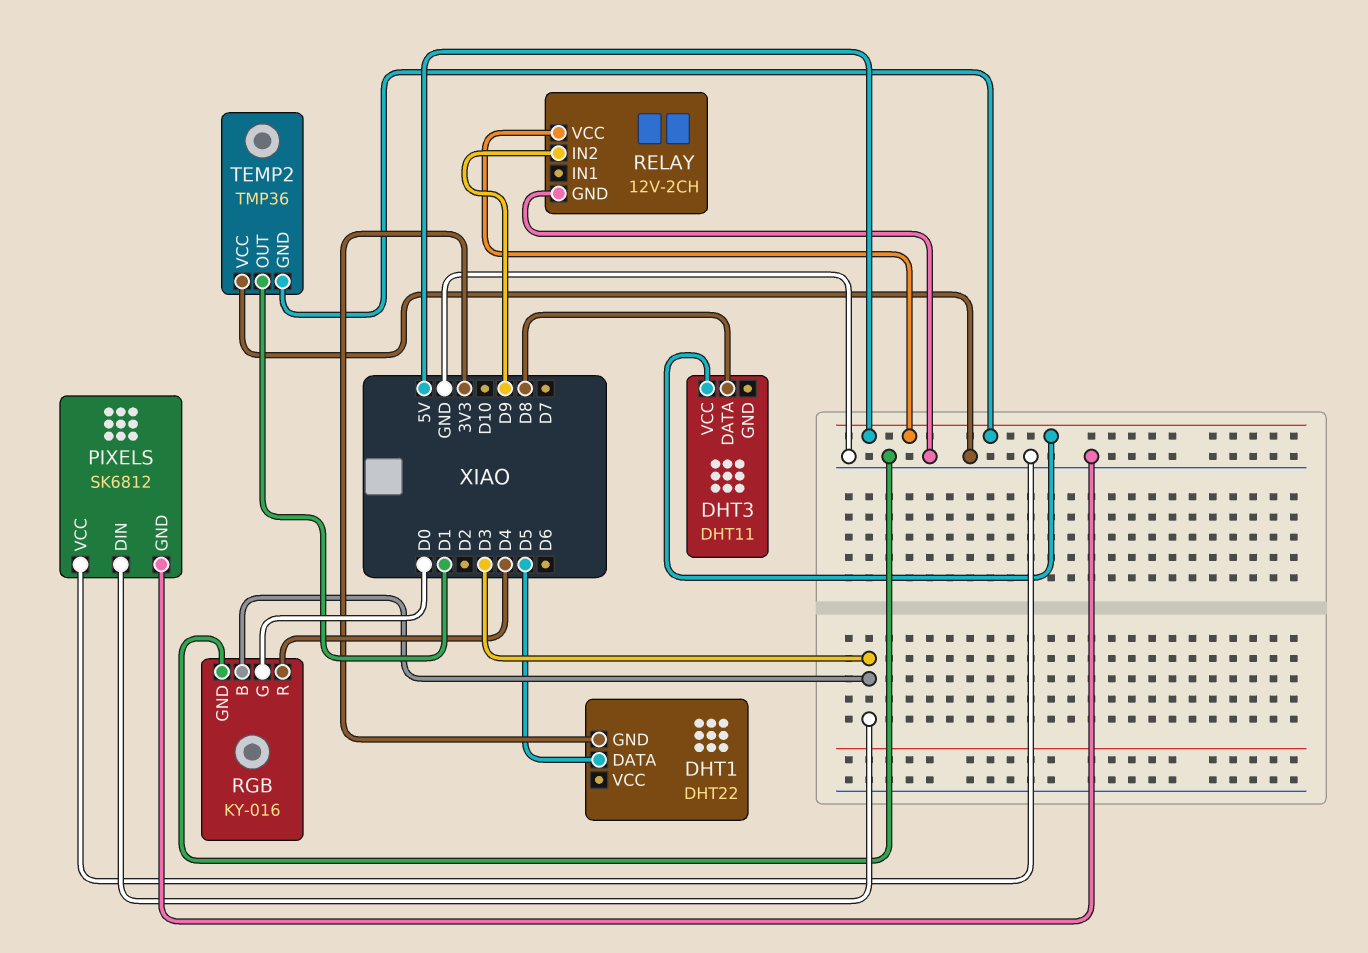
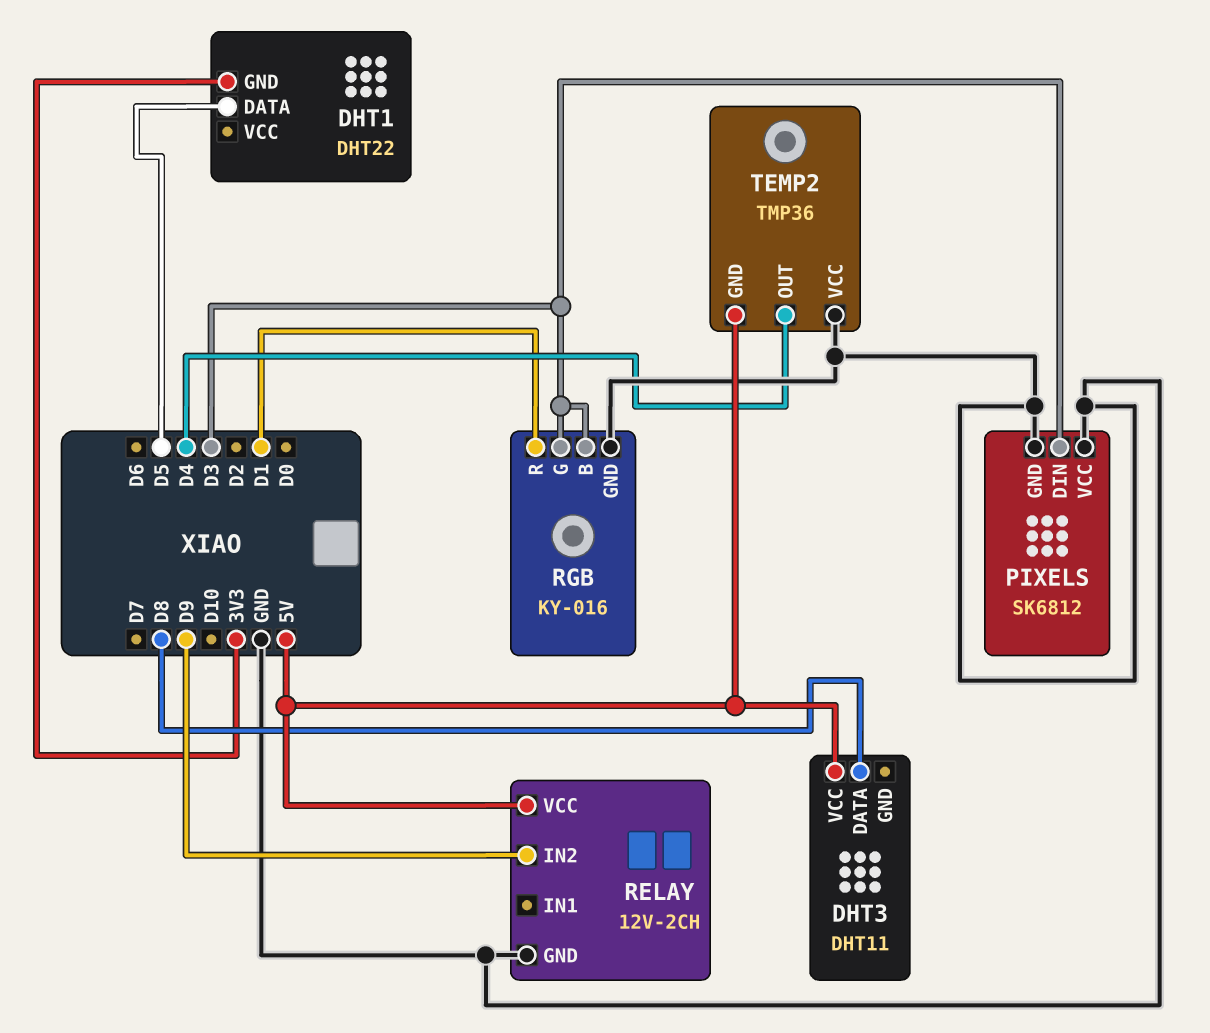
RGB pin G: D0 -> D3
RGB pin R: D4 -> D1
TEMP2 pin OUT: D1 -> D4

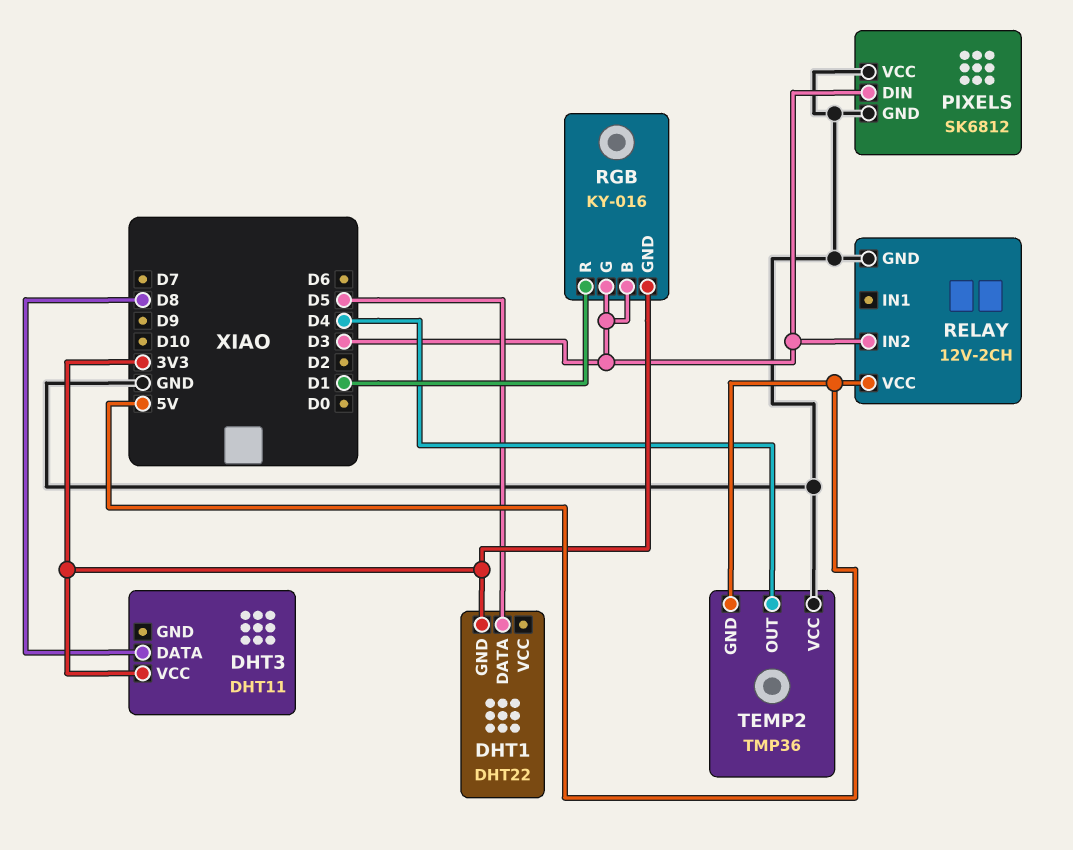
DHT3 pin VCC: 5V -> 3V3
RELAY pin IN2: D9 -> D3
RGB pin GND: GND -> 3V3

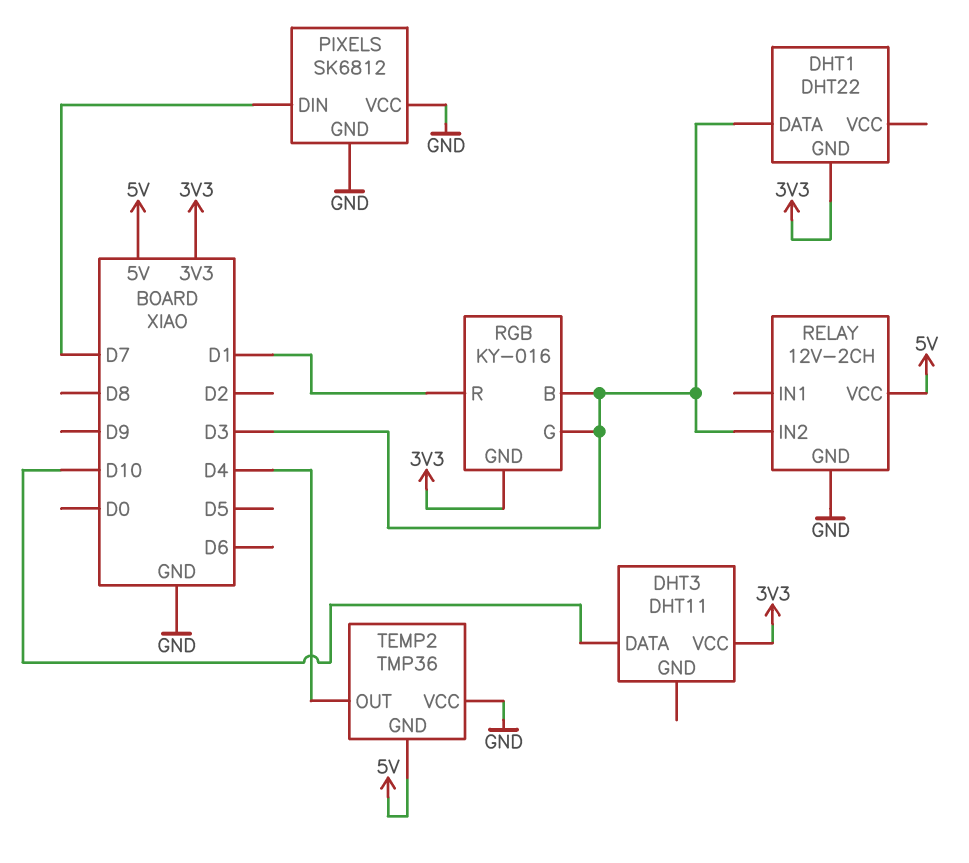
DHT1 pin DATA: D5 -> D3
DHT3 pin DATA: D8 -> D10
PIXELS pin DIN: D3 -> D7

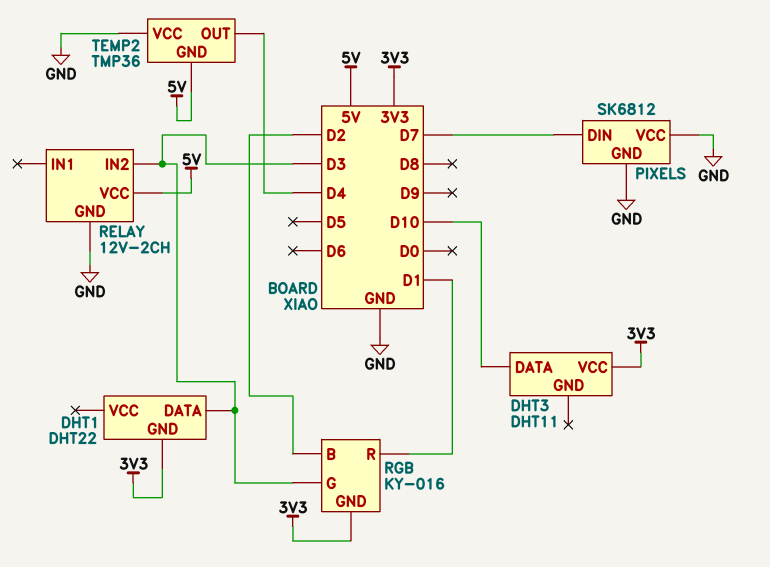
RGB pin B: D3 -> D2

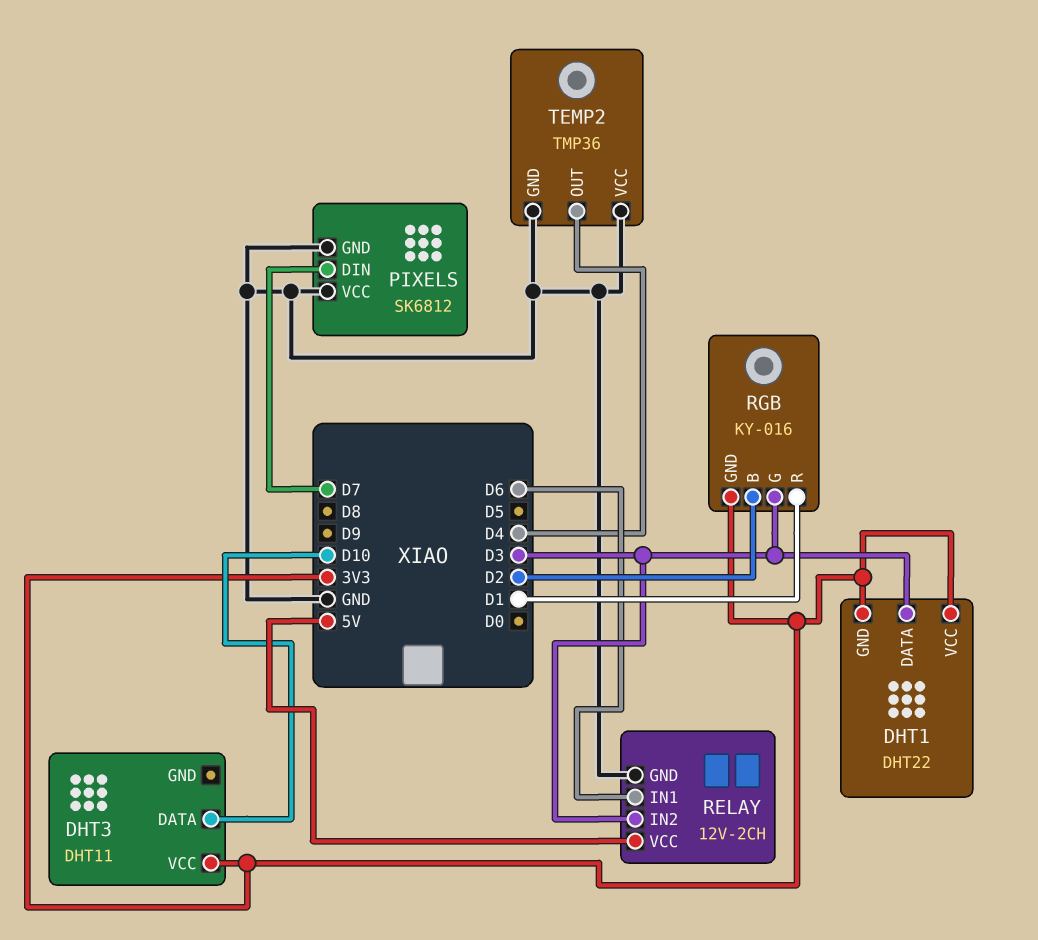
DHT1 pin VCC: none -> 3V3
RELAY pin IN1: none -> D6
TEMP2 pin GND: 5V -> GND

